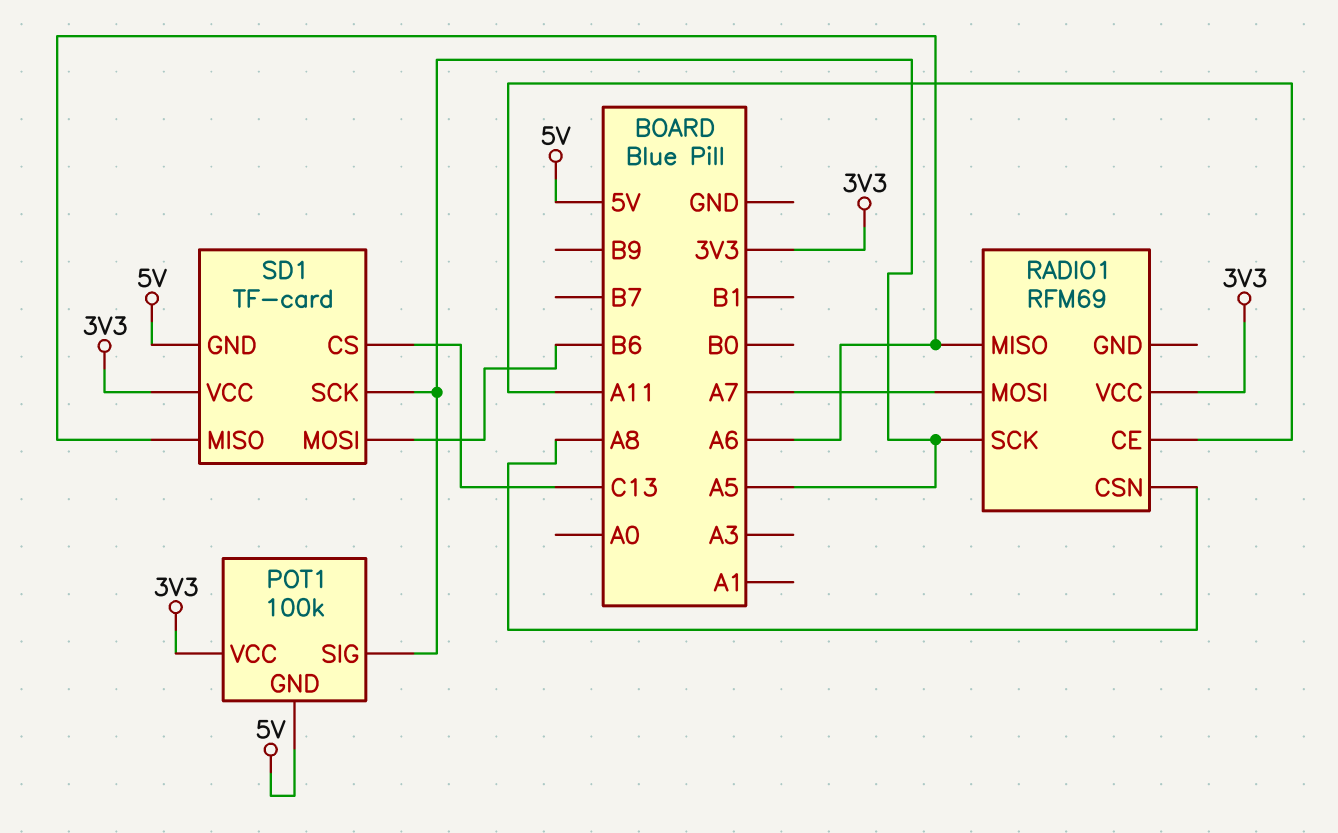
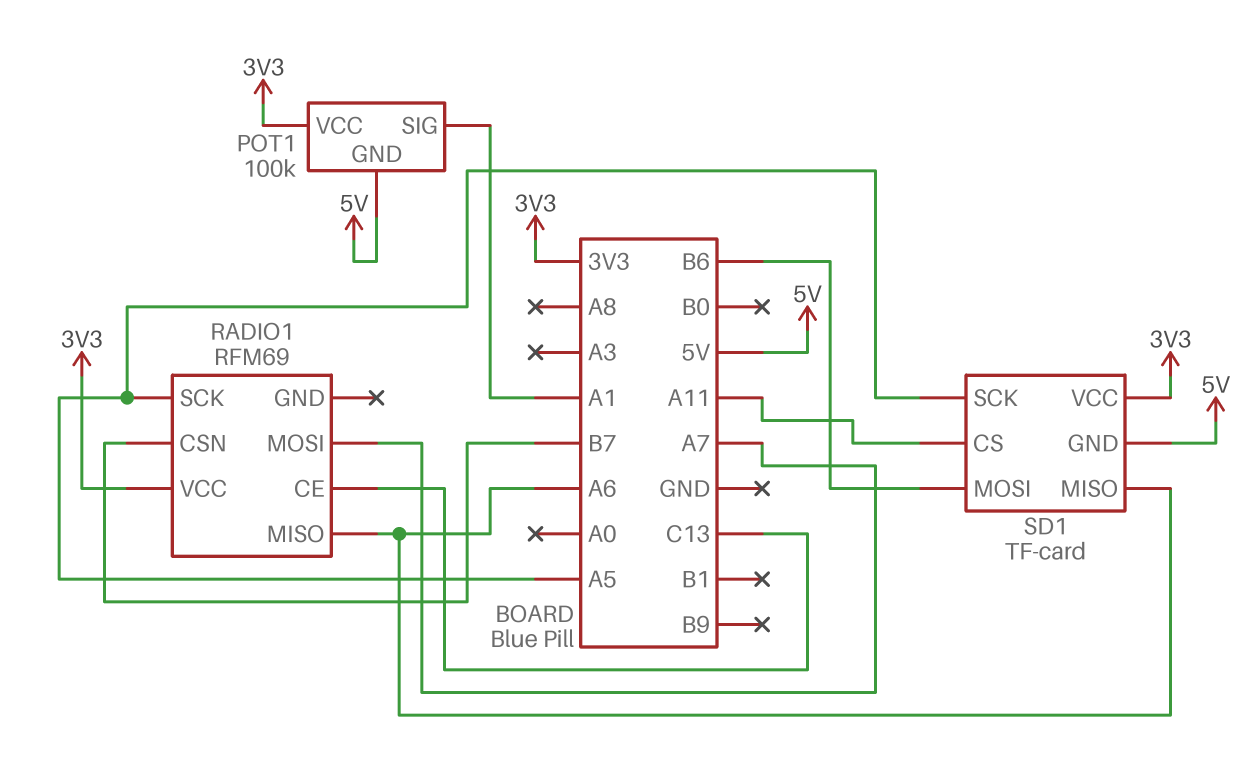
POT1 pin SIG: A5 -> A1
RADIO1 pin CE: A11 -> C13
RADIO1 pin CSN: A8 -> B7
SD1 pin CS: C13 -> A11

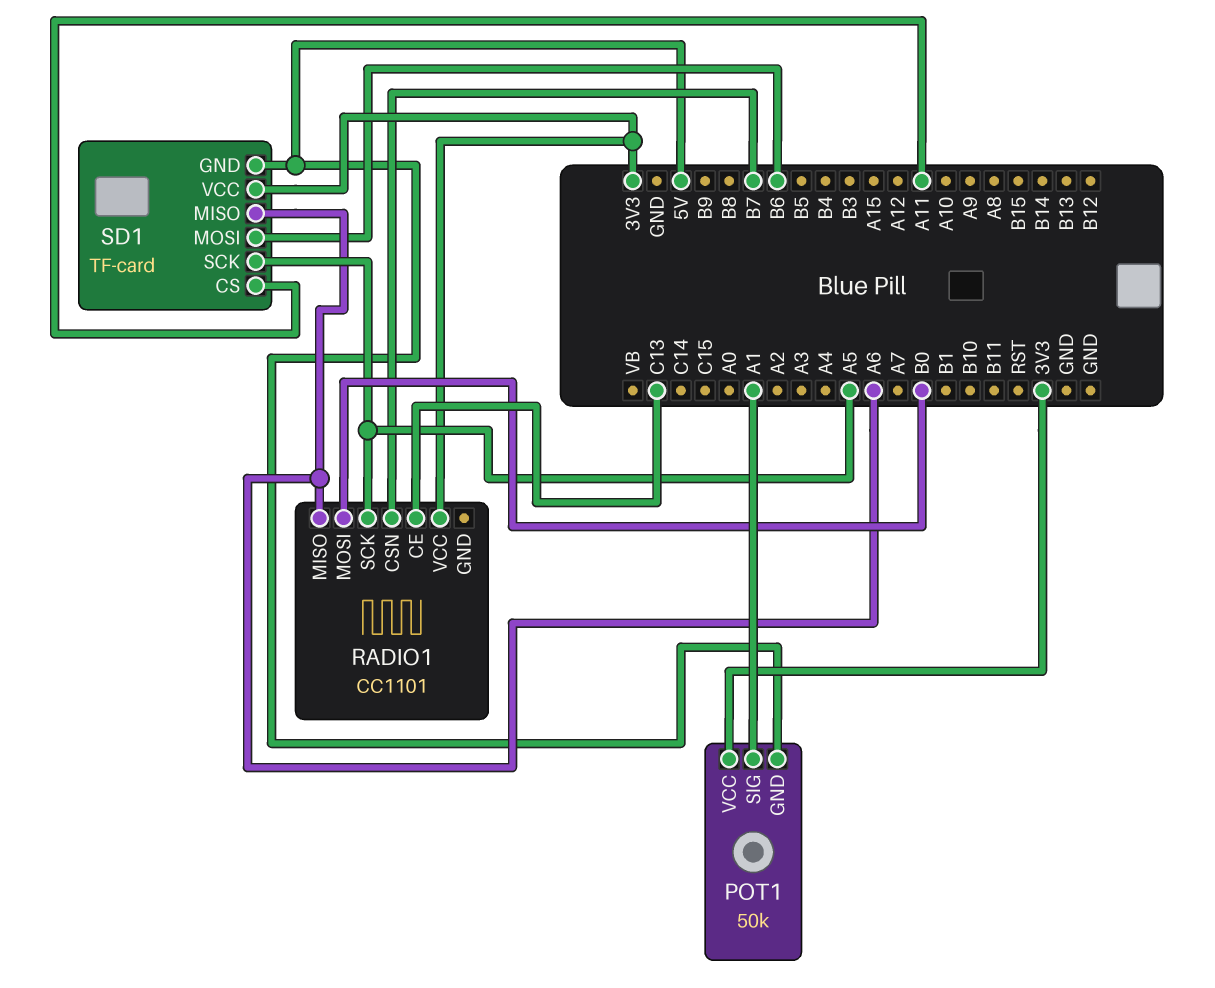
POT1: 100k -> 50k
RADIO1: RFM69 -> CC1101
RADIO1 pin MOSI: A7 -> B0

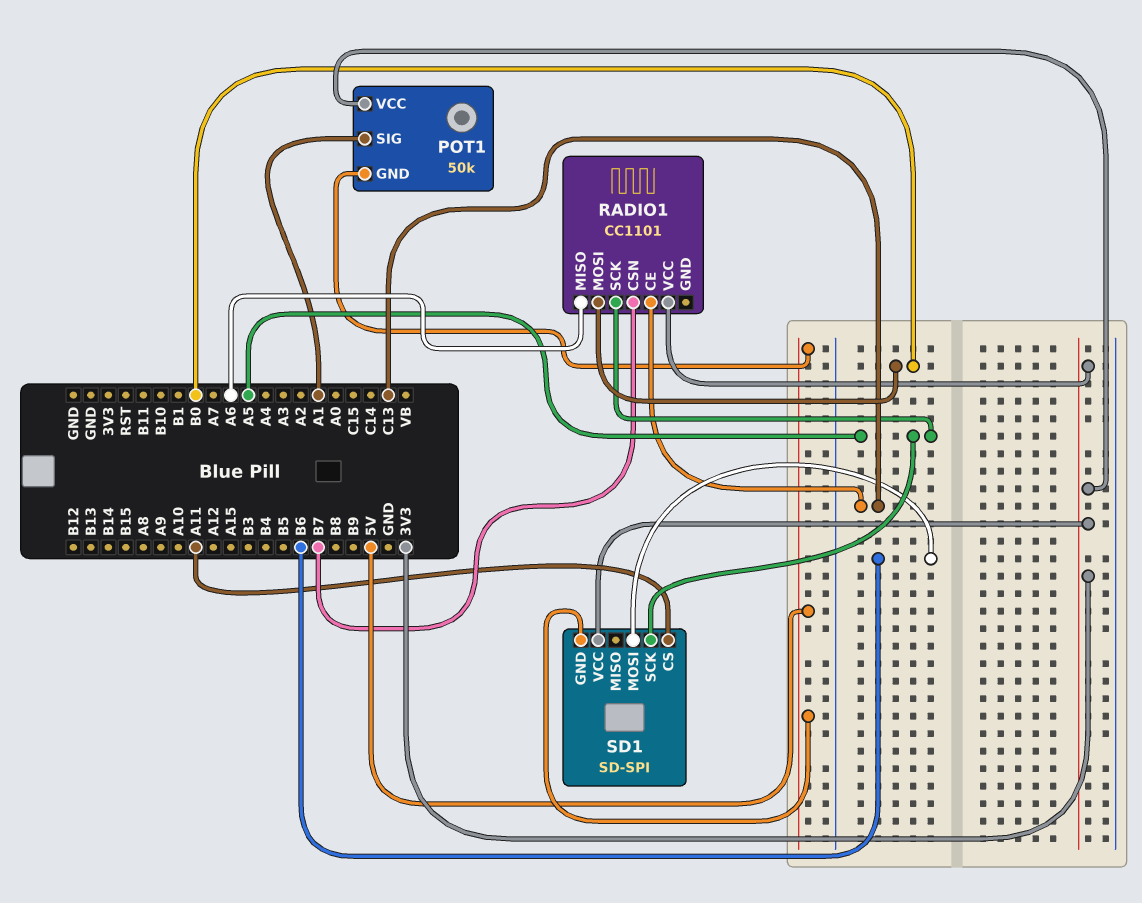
SD1: TF-card -> SD-SPI
SD1 pin MISO: A6 -> none

